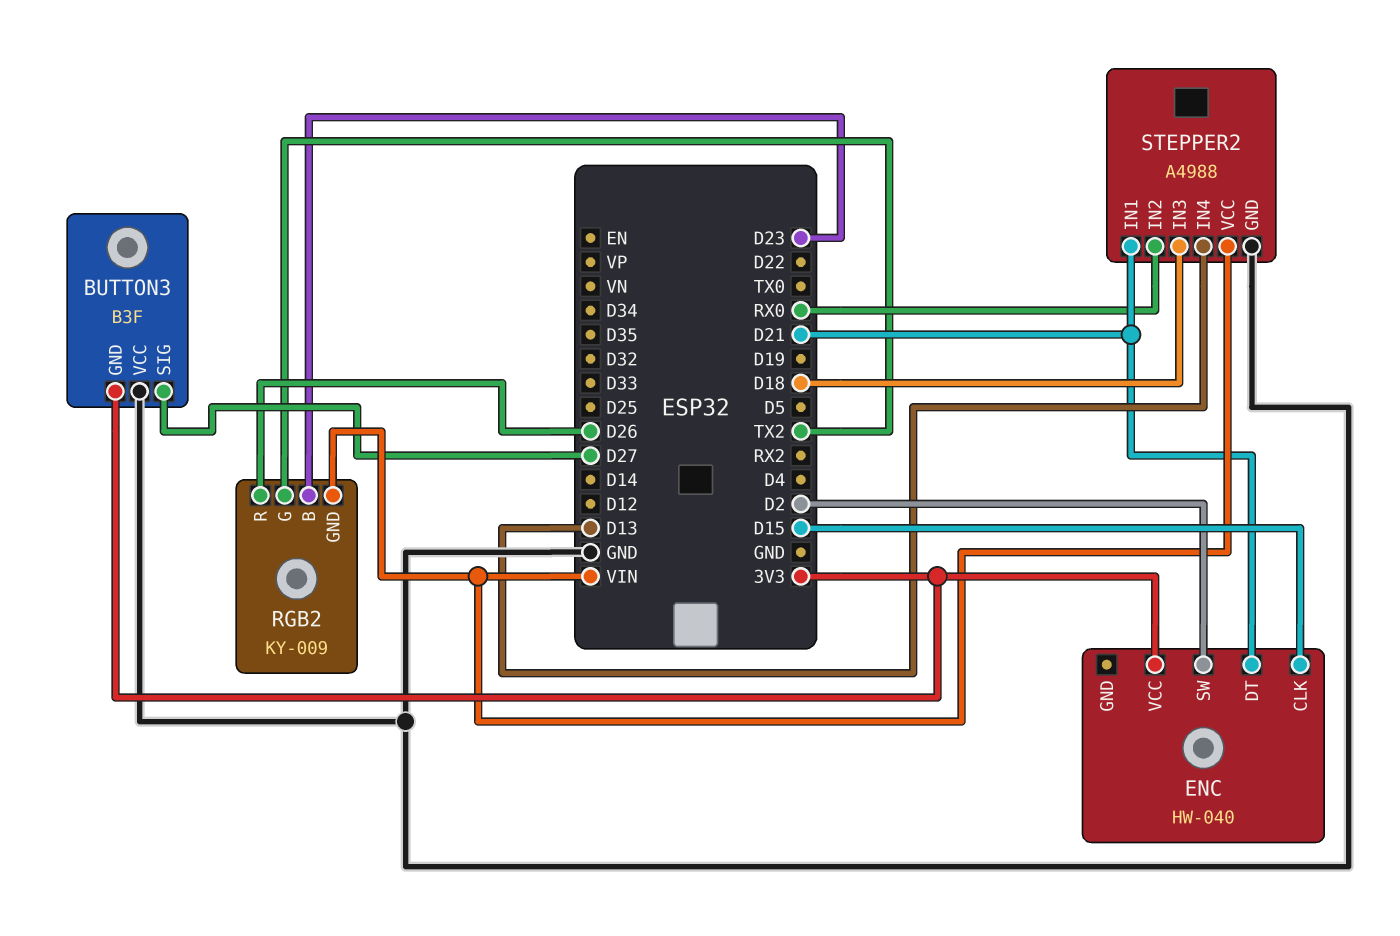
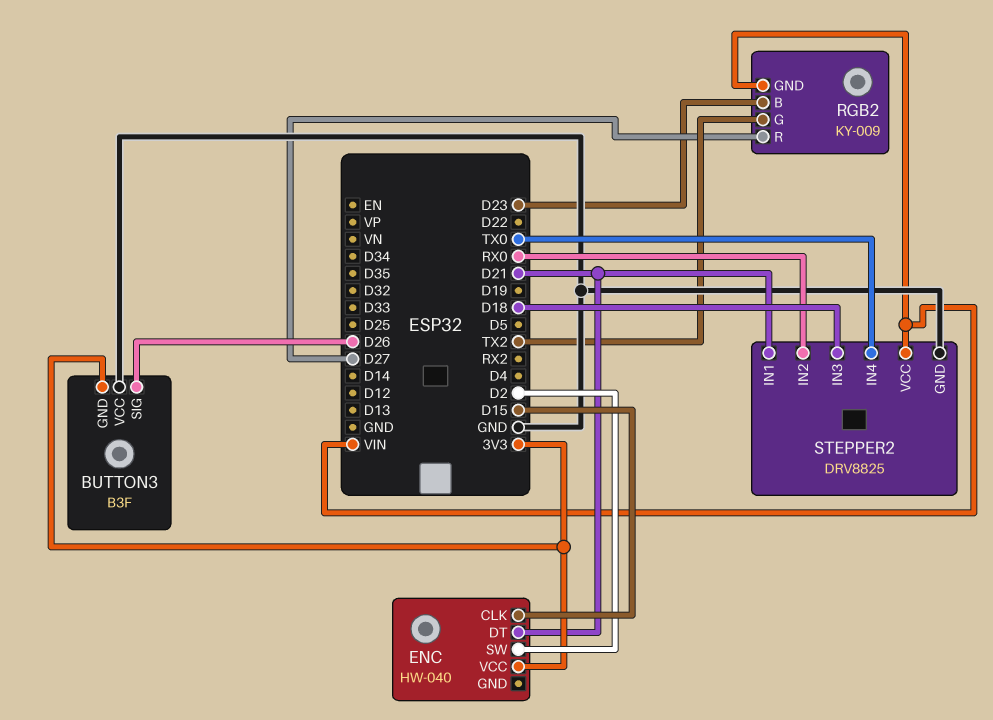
BUTTON3 pin SIG: D27 -> D26
RGB2 pin R: D26 -> D27
STEPPER2: A4988 -> DRV8825
STEPPER2 pin IN4: D13 -> TX0

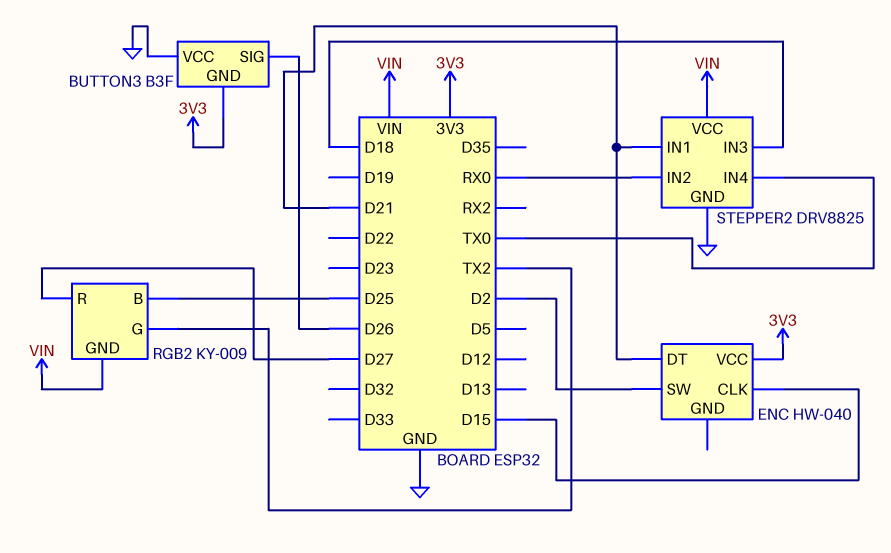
RGB2 pin B: D23 -> D25

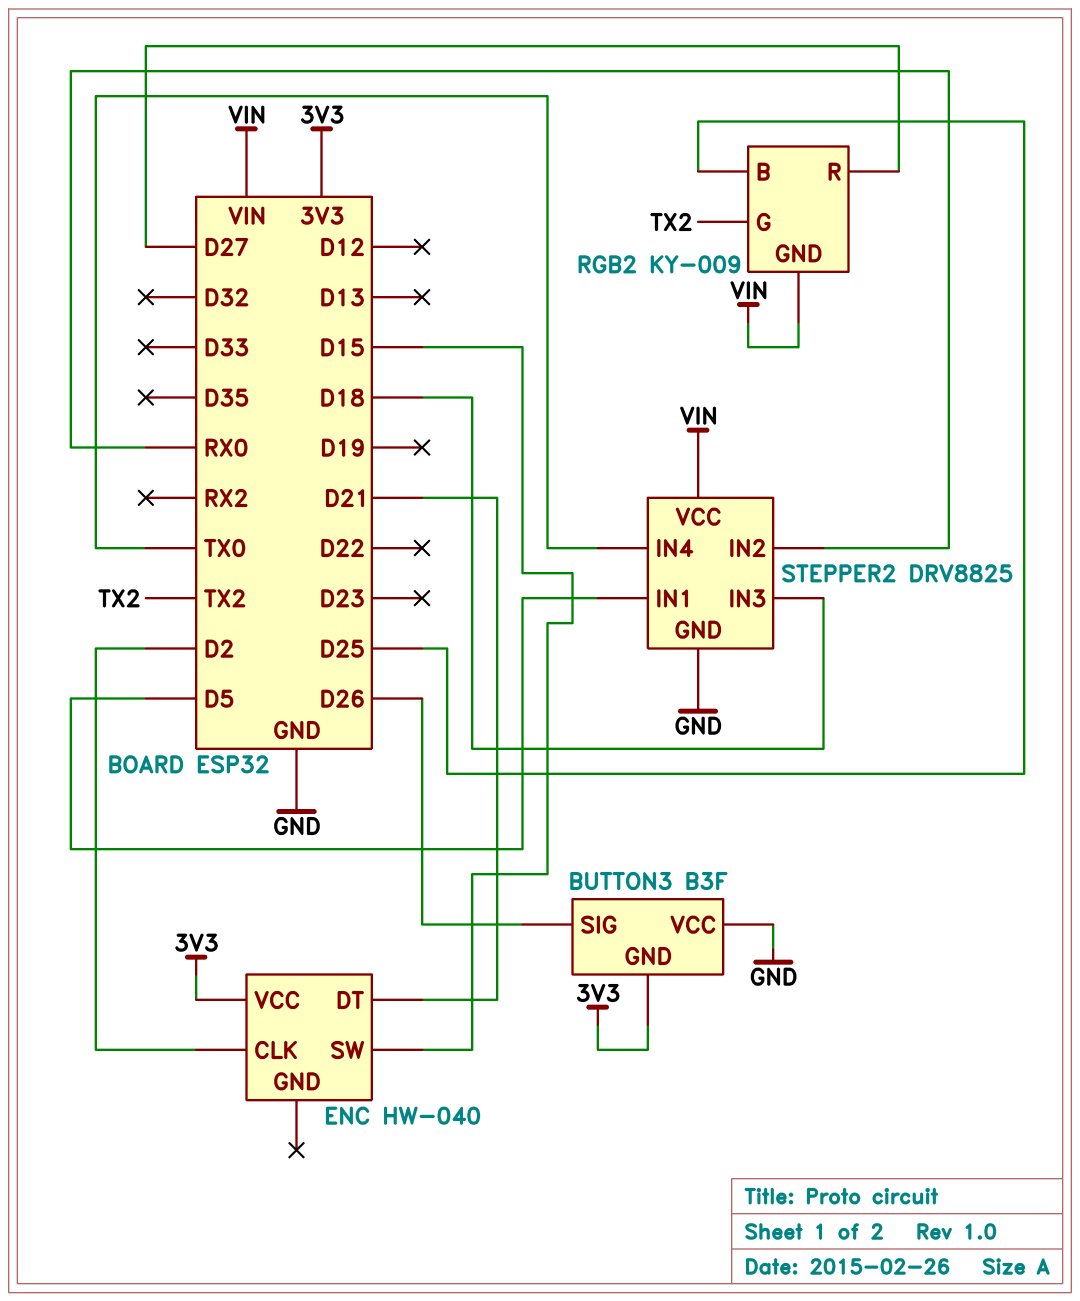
ENC pin CLK: D15 -> D2
ENC pin SW: D2 -> D15
STEPPER2 pin IN1: D21 -> D5

